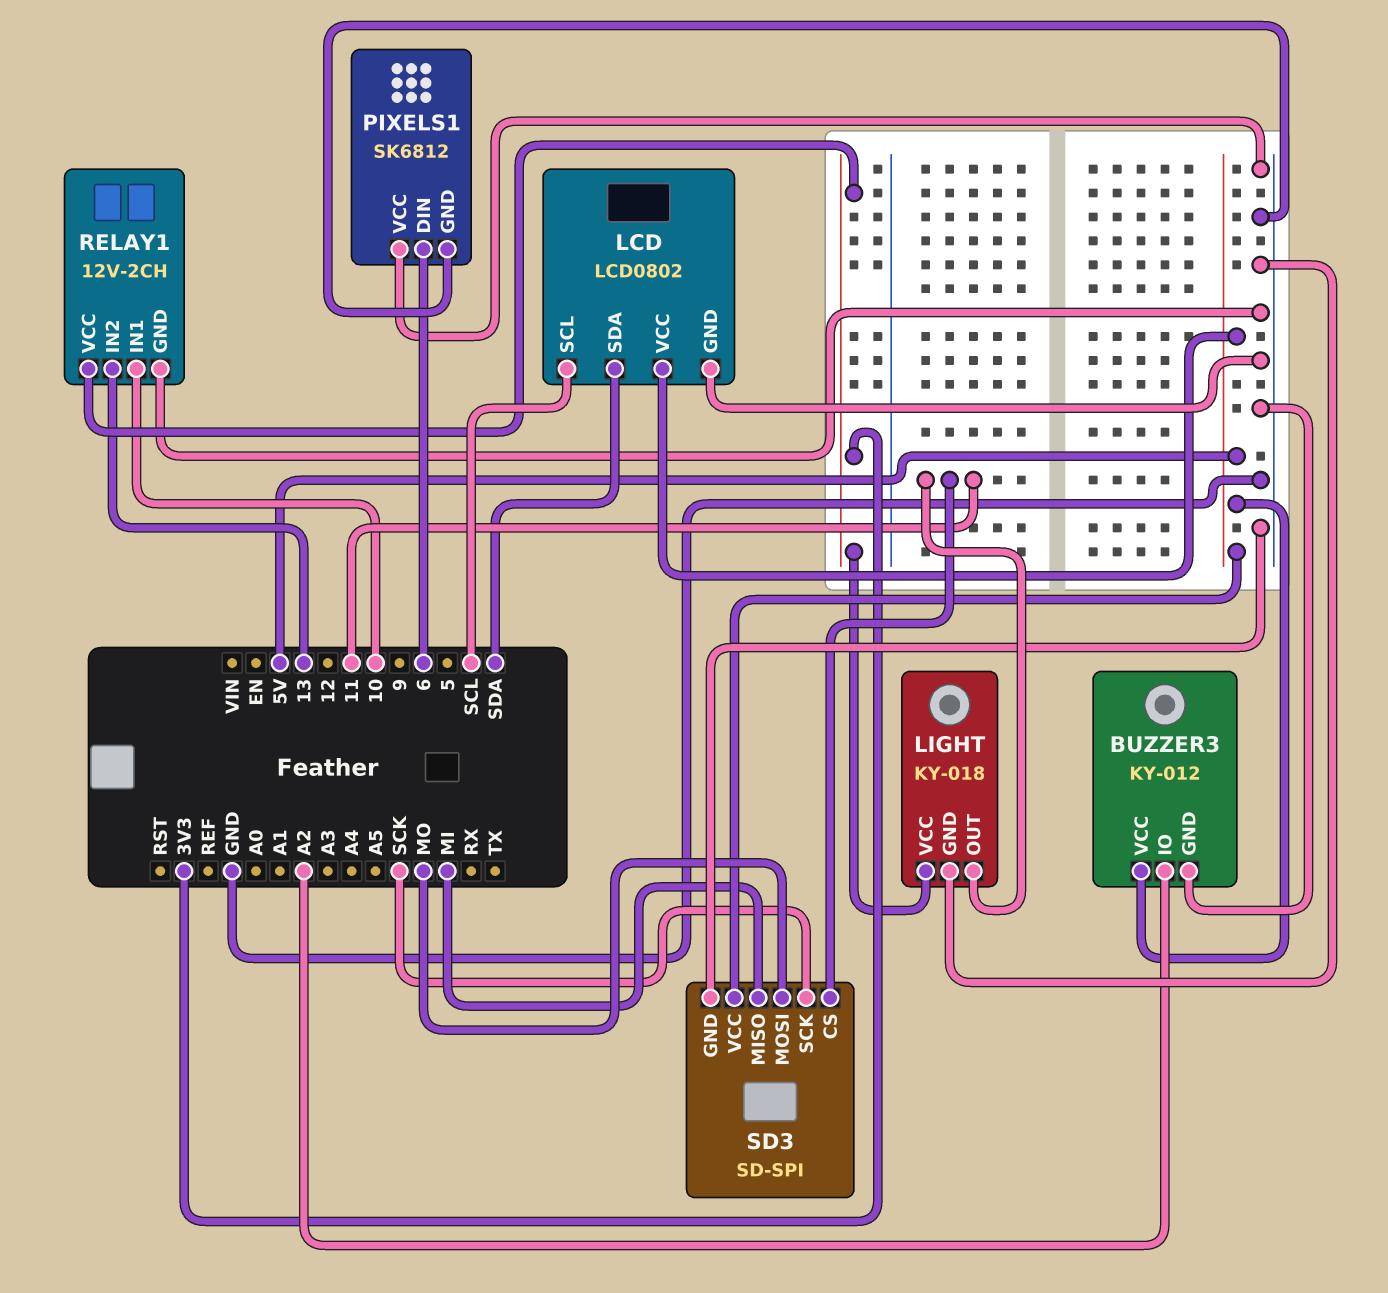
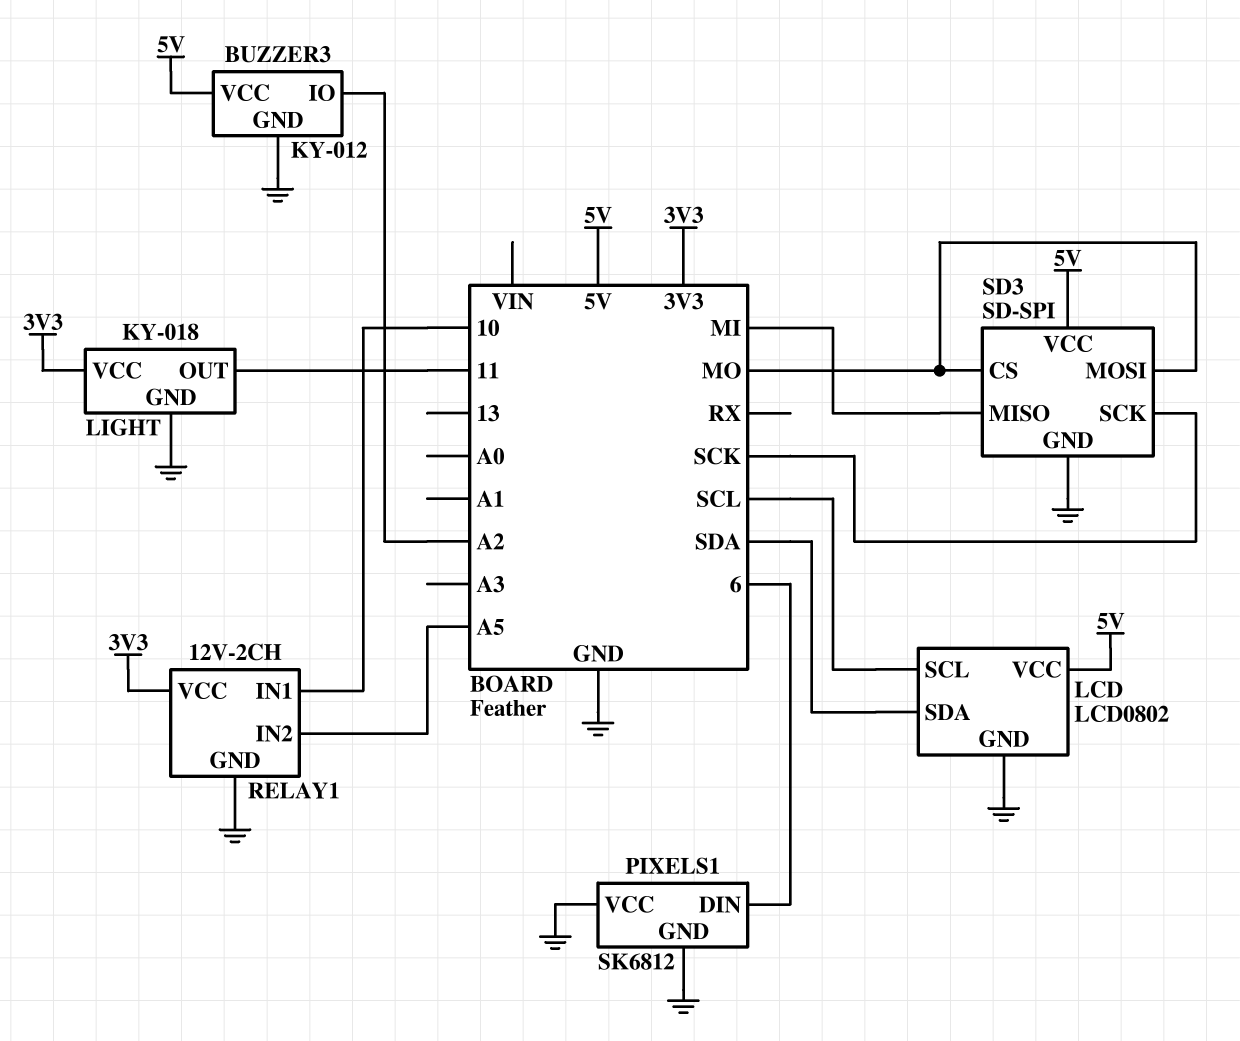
RELAY1 pin IN2: 13 -> A5
SD3 pin CS: 11 -> MO

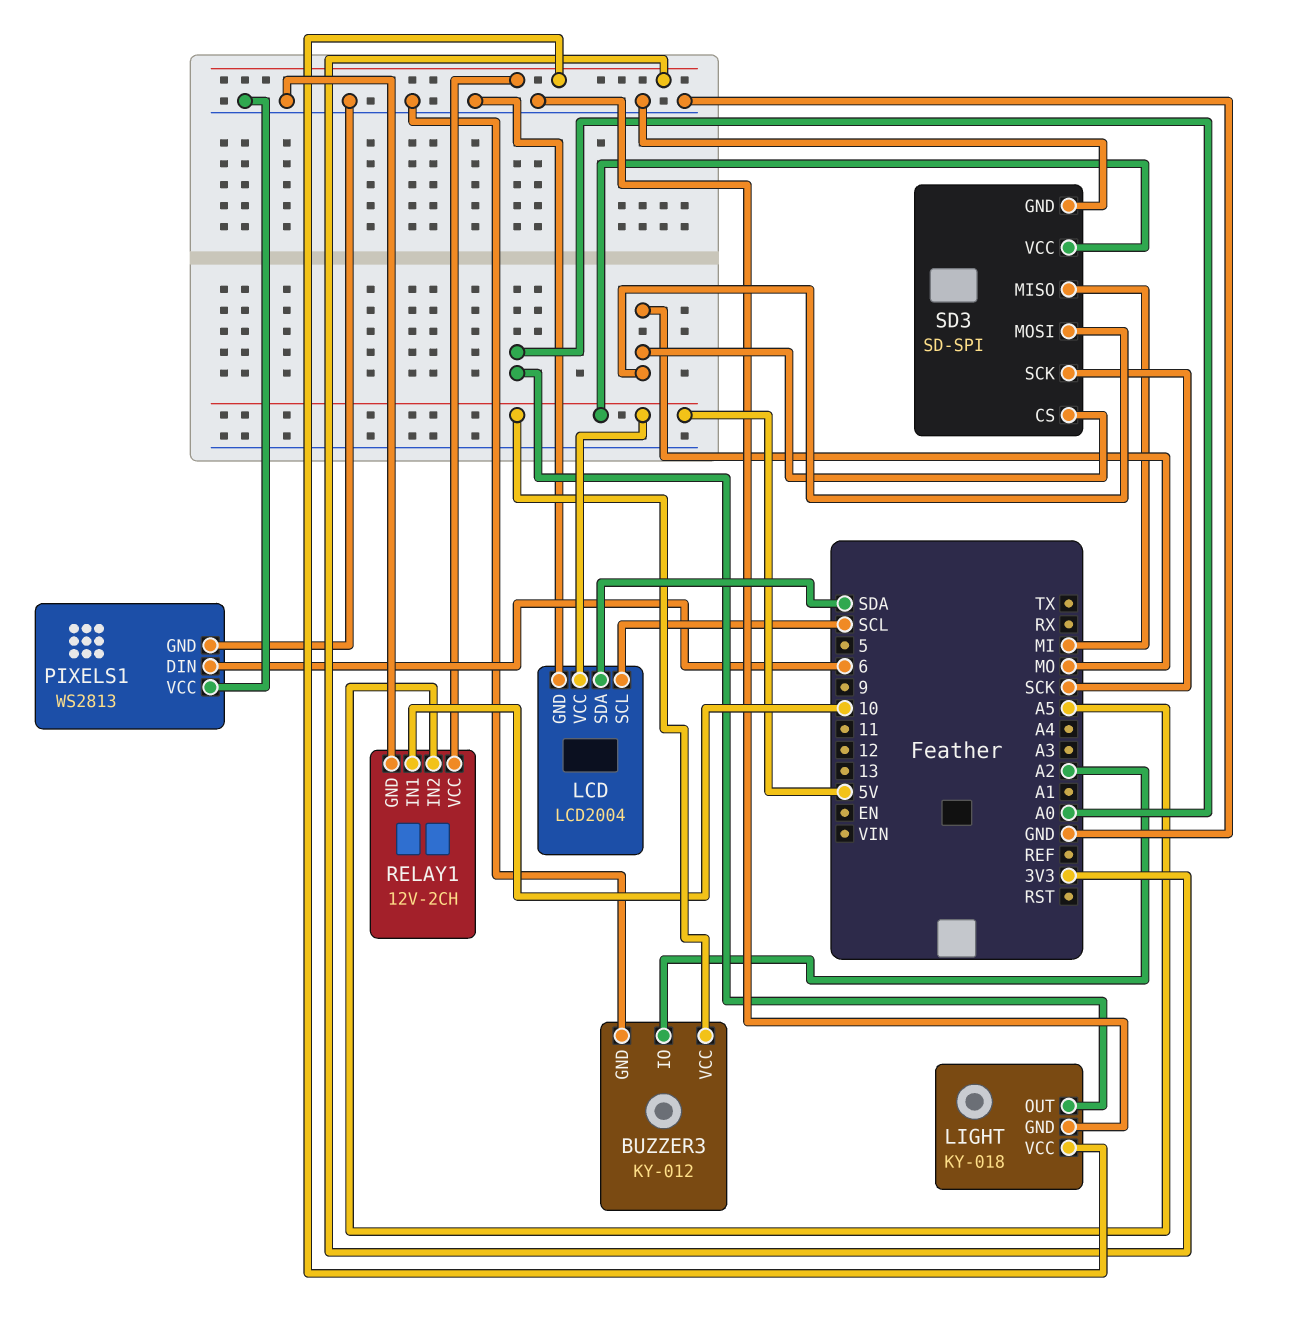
LCD: LCD0802 -> LCD2004
LIGHT pin OUT: 11 -> A0
PIXELS1: SK6812 -> WS2813

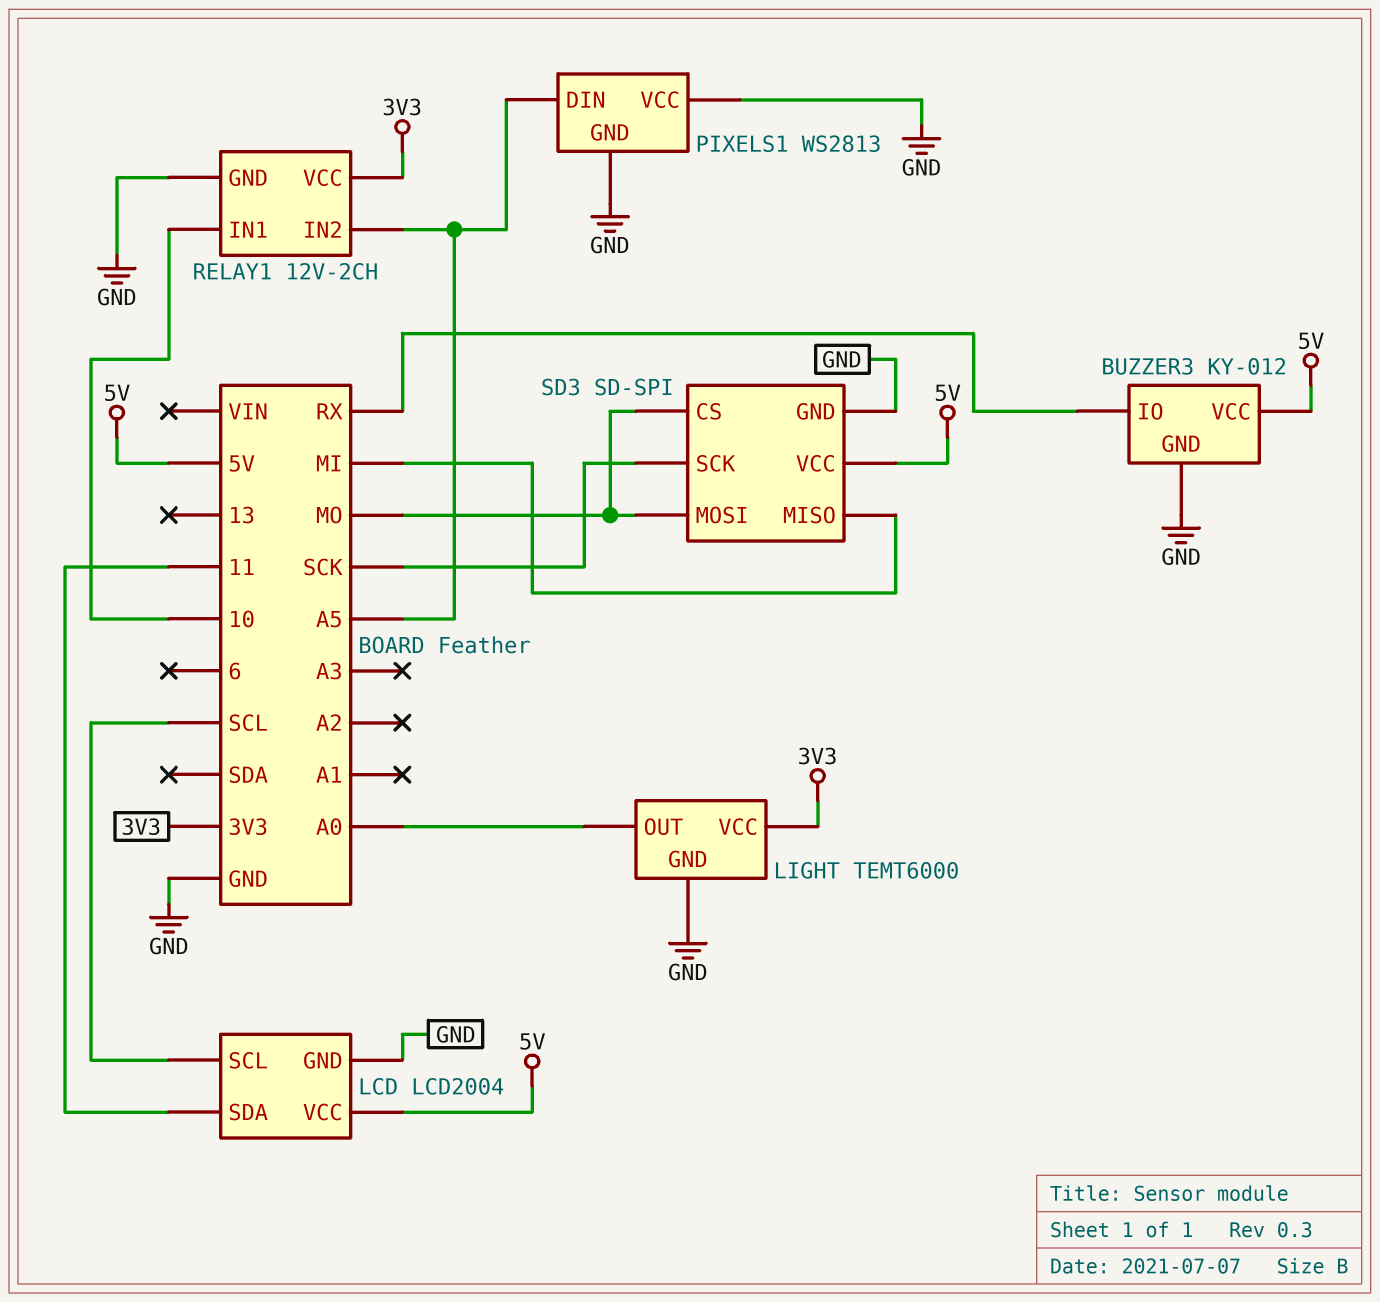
BUZZER3 pin IO: A2 -> RX
LCD pin SDA: SDA -> 11
LIGHT: KY-018 -> TEMT6000
PIXELS1 pin DIN: 6 -> A5

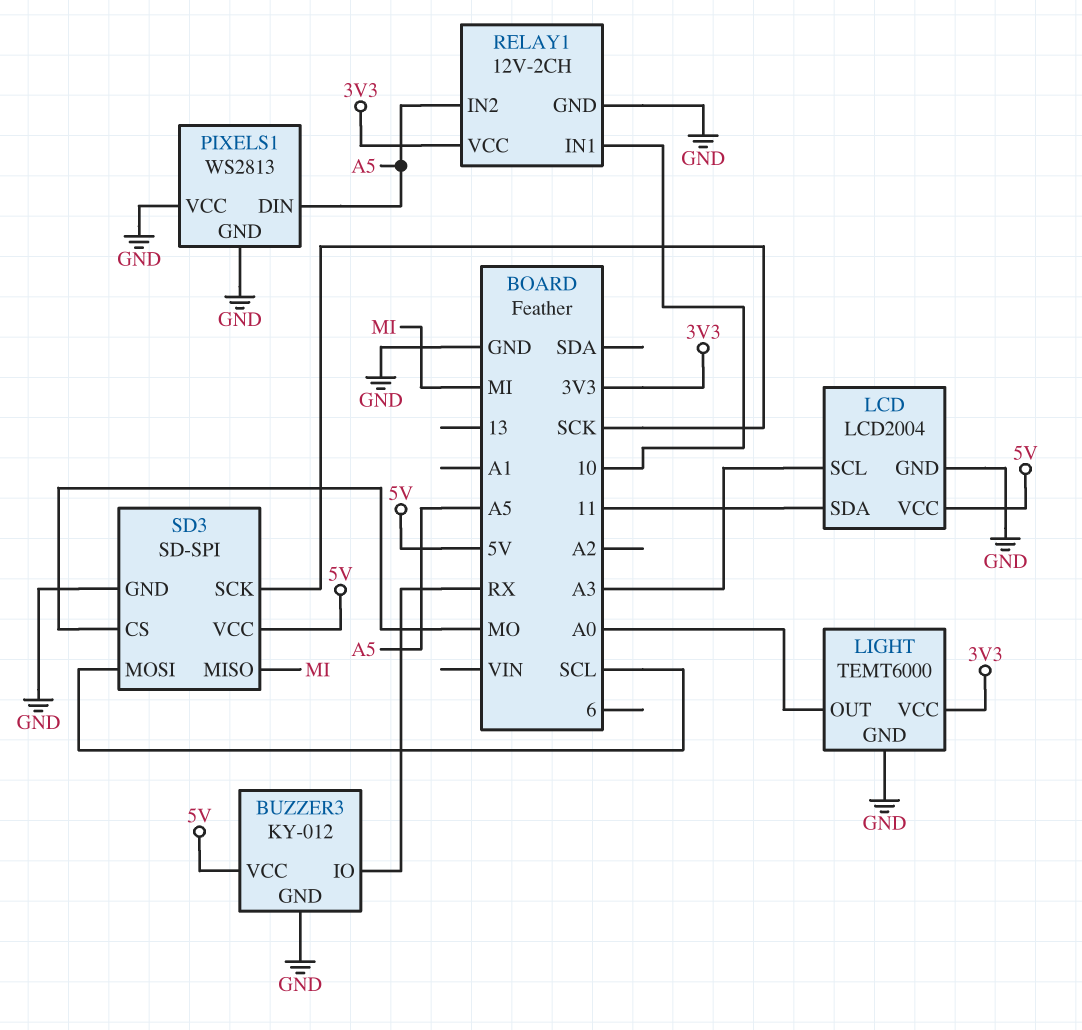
LCD pin SCL: SCL -> A3
SD3 pin MOSI: MO -> SCL

